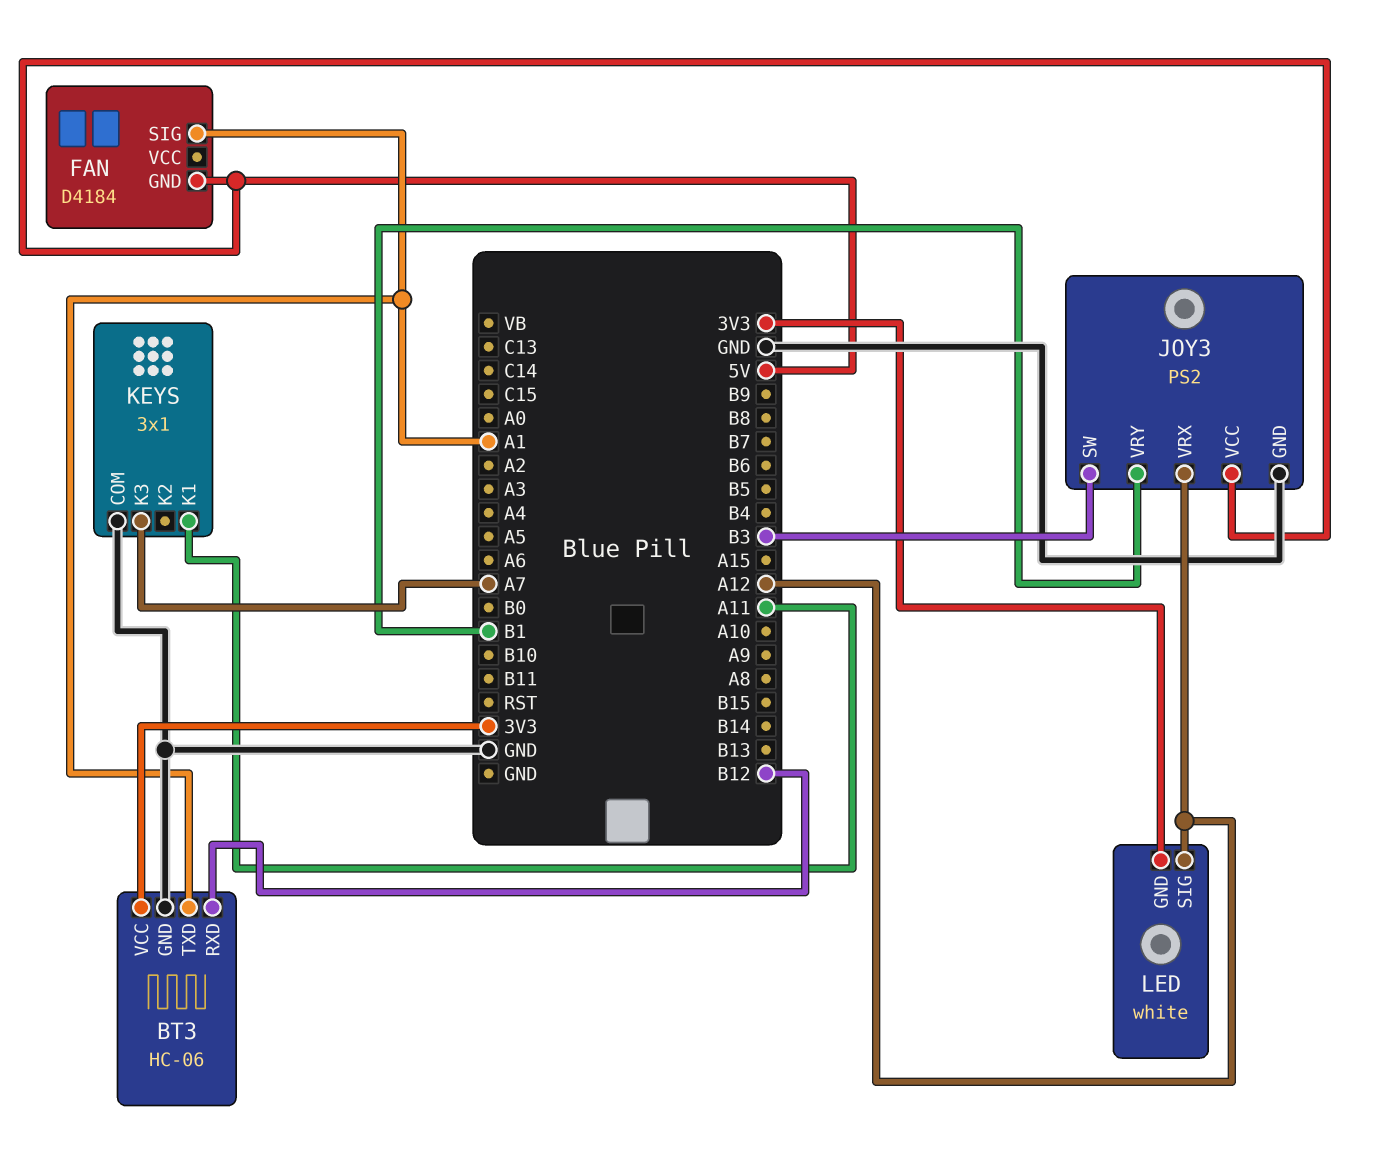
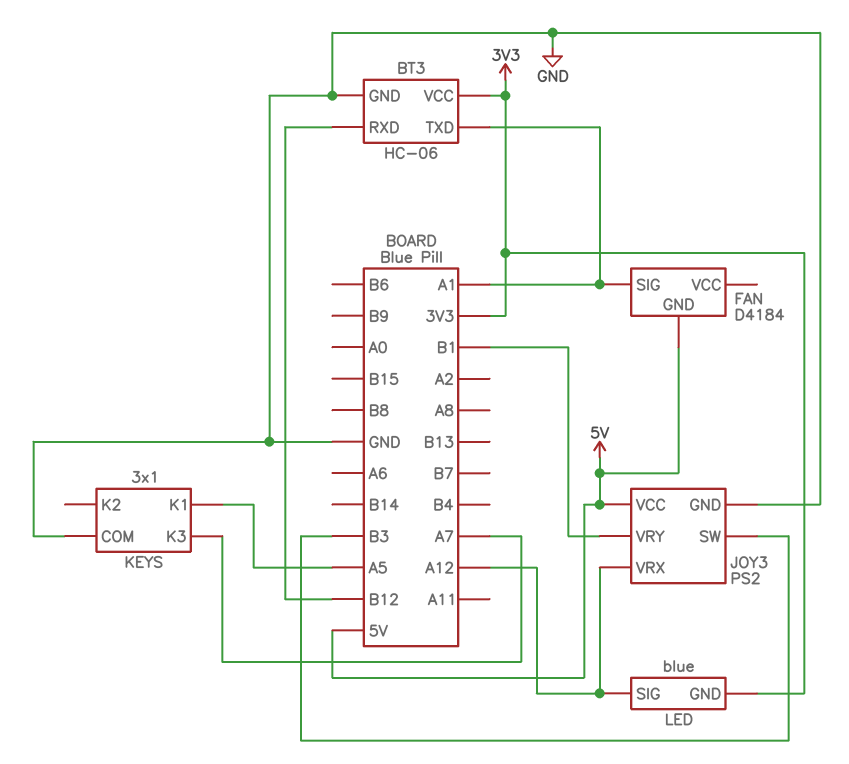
KEYS pin K1: A11 -> A5
LED: white -> blue

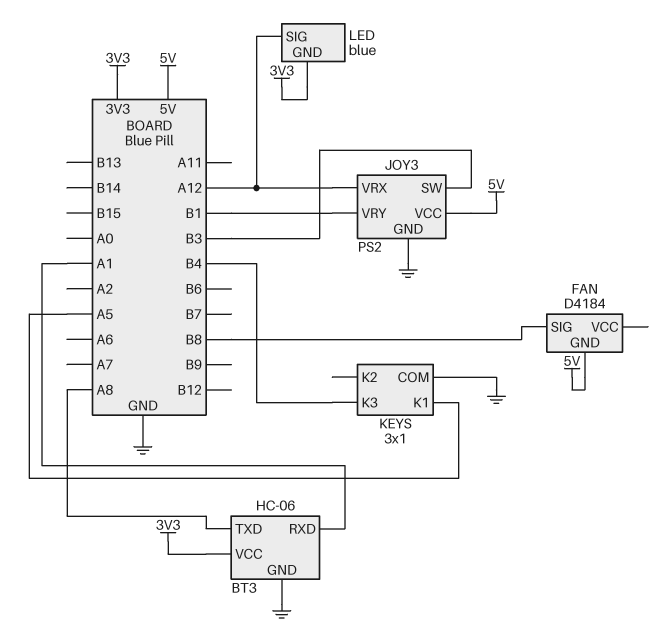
BT3 pin RXD: B12 -> A1
BT3 pin TXD: A1 -> A8
FAN pin SIG: A1 -> B8
KEYS pin K3: A7 -> B4

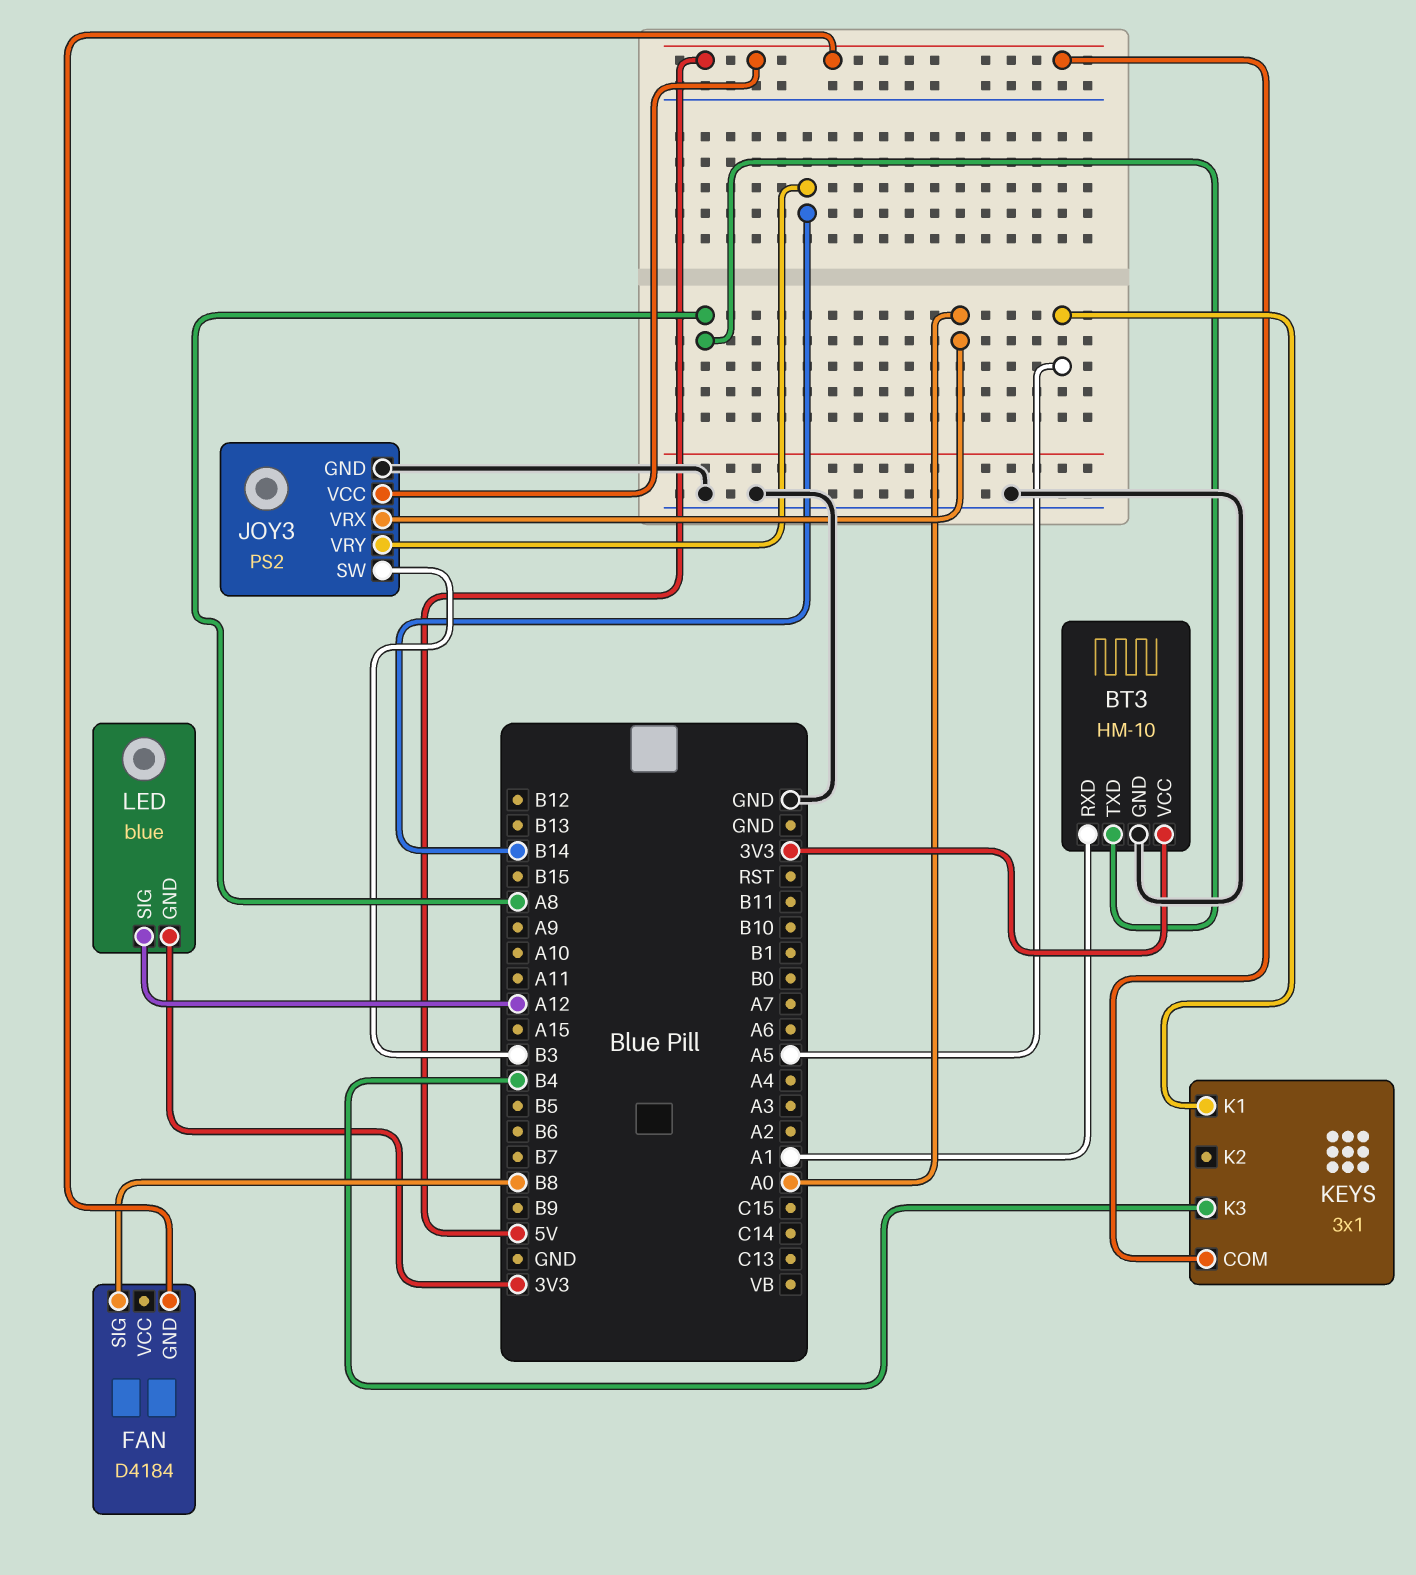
BT3: HC-06 -> HM-10
JOY3 pin VRX: A12 -> A0
JOY3 pin VRY: B1 -> B14
KEYS pin COM: GND -> 5V

